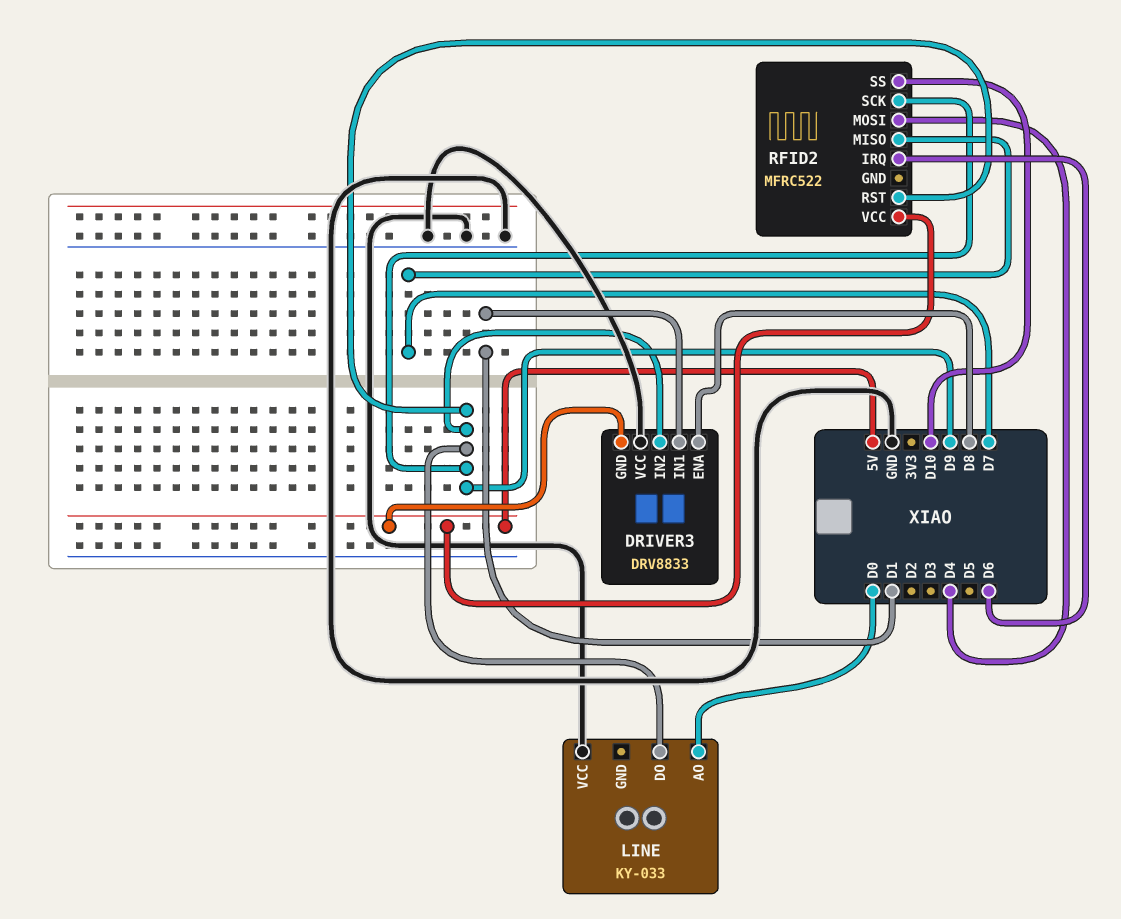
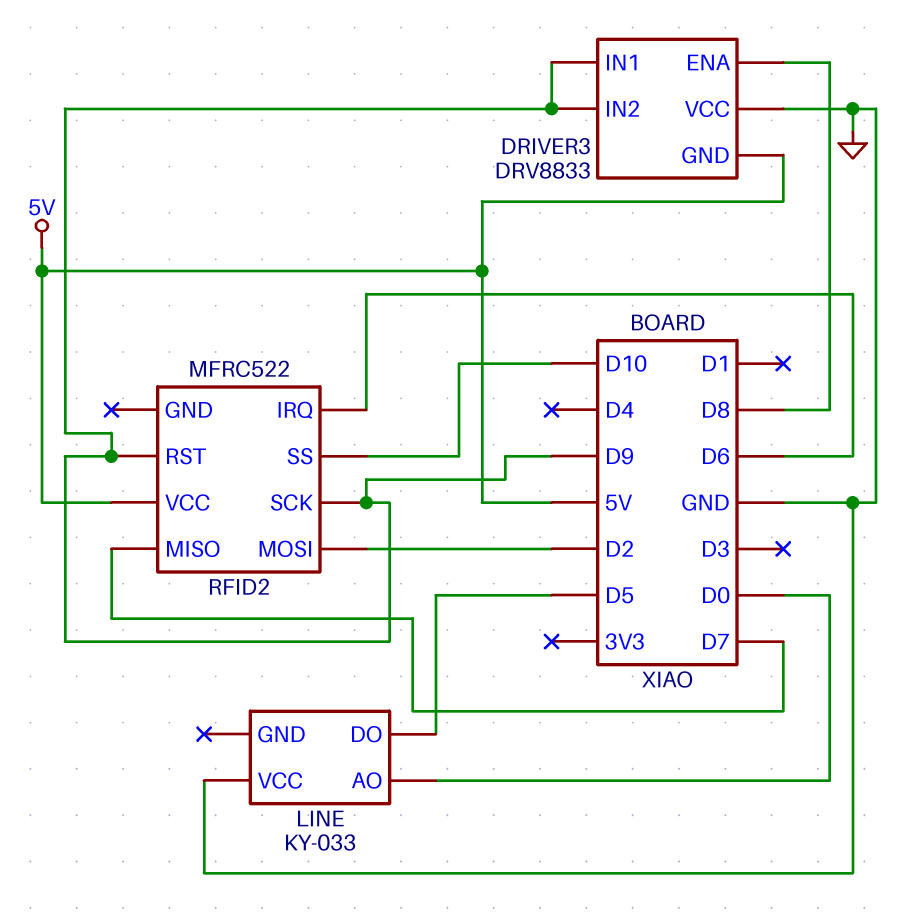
DRIVER3 pin IN1: D1 -> D9
LINE pin DO: D9 -> D5
RFID2 pin MOSI: D4 -> D2

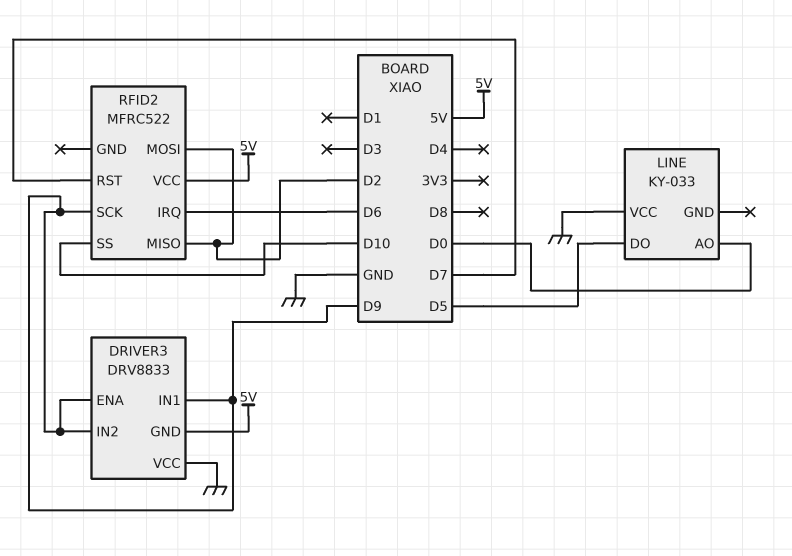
DRIVER3 pin ENA: D8 -> D9
RFID2 pin MISO: D7 -> D2
RFID2 pin RST: D9 -> D7

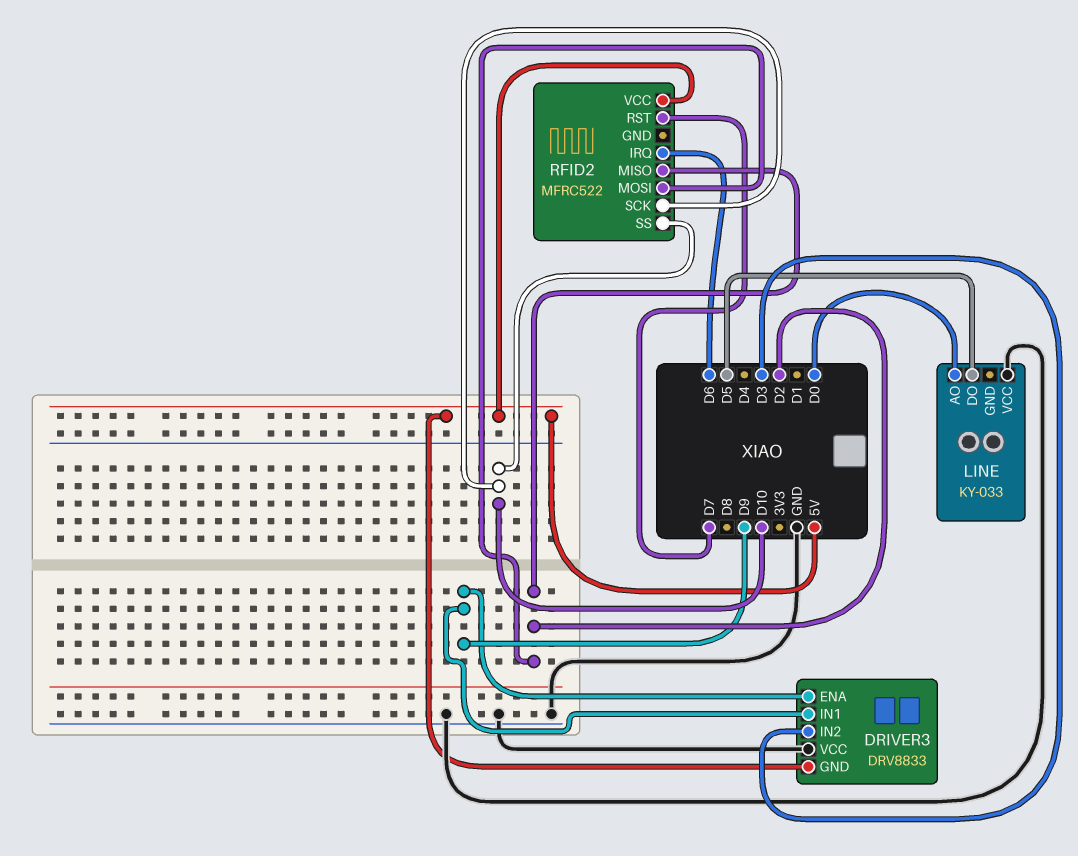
DRIVER3 pin IN2: D9 -> D3
RFID2 pin SCK: D9 -> D10

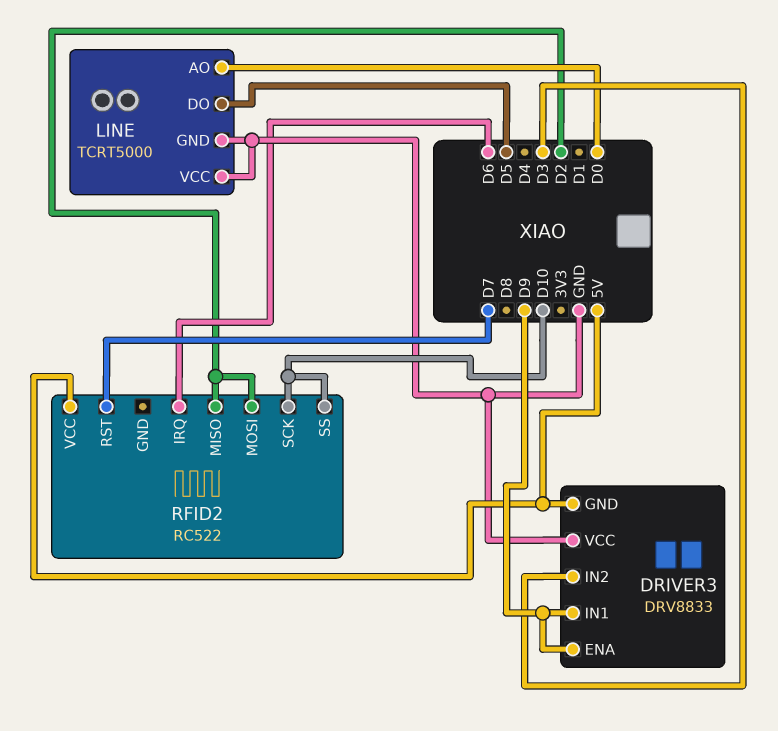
LINE: KY-033 -> TCRT5000
LINE pin GND: none -> GND
RFID2: MFRC522 -> RC522

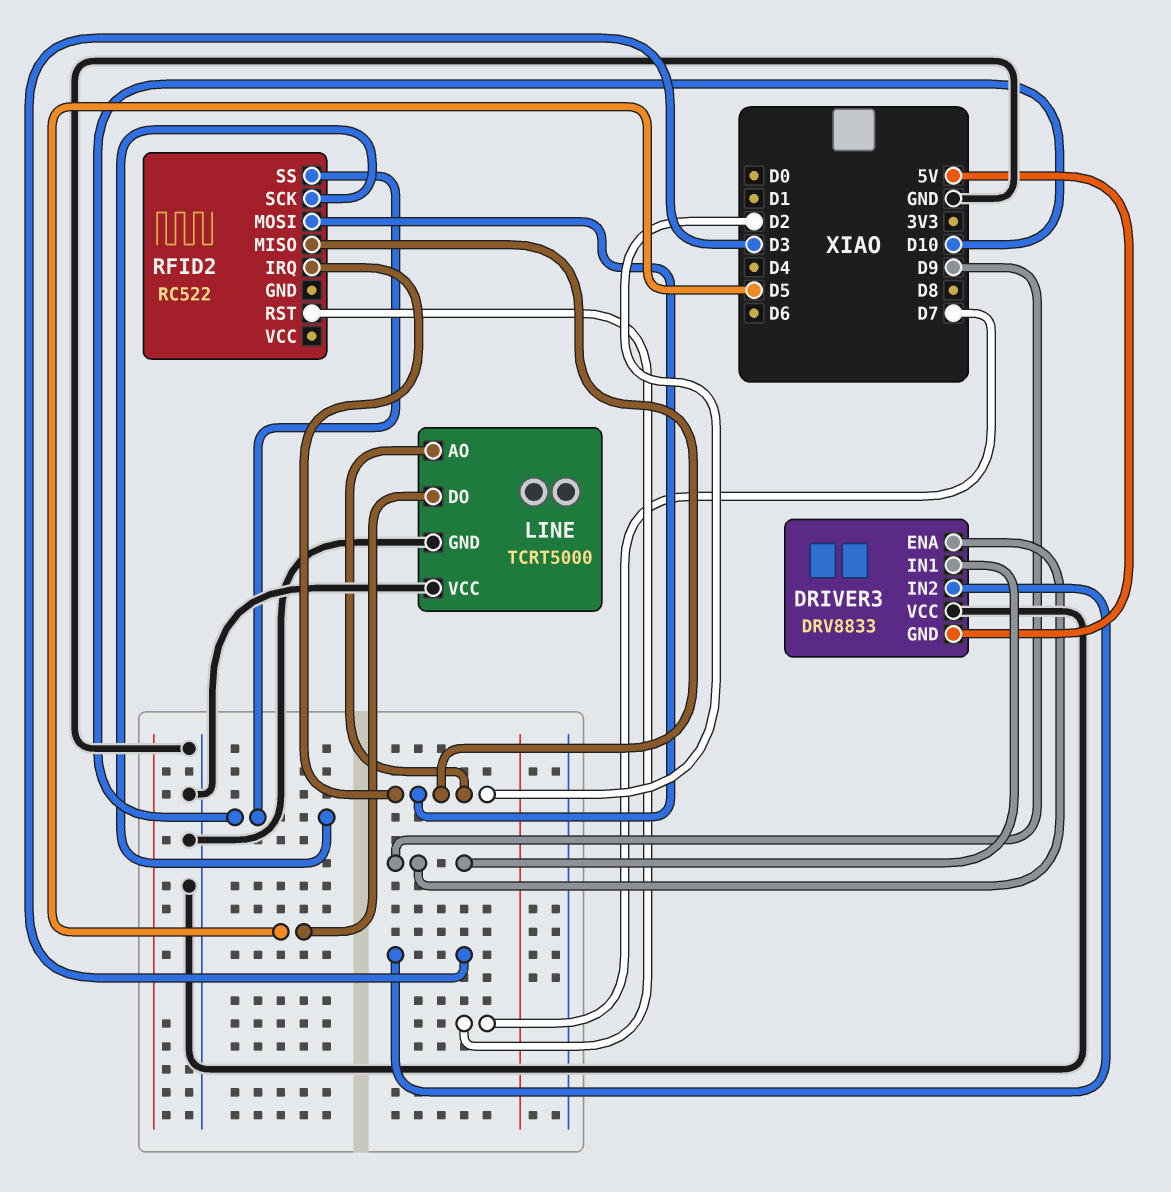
LINE pin AO: D0 -> D2
RFID2 pin IRQ: D6 -> D2
RFID2 pin VCC: 5V -> none

